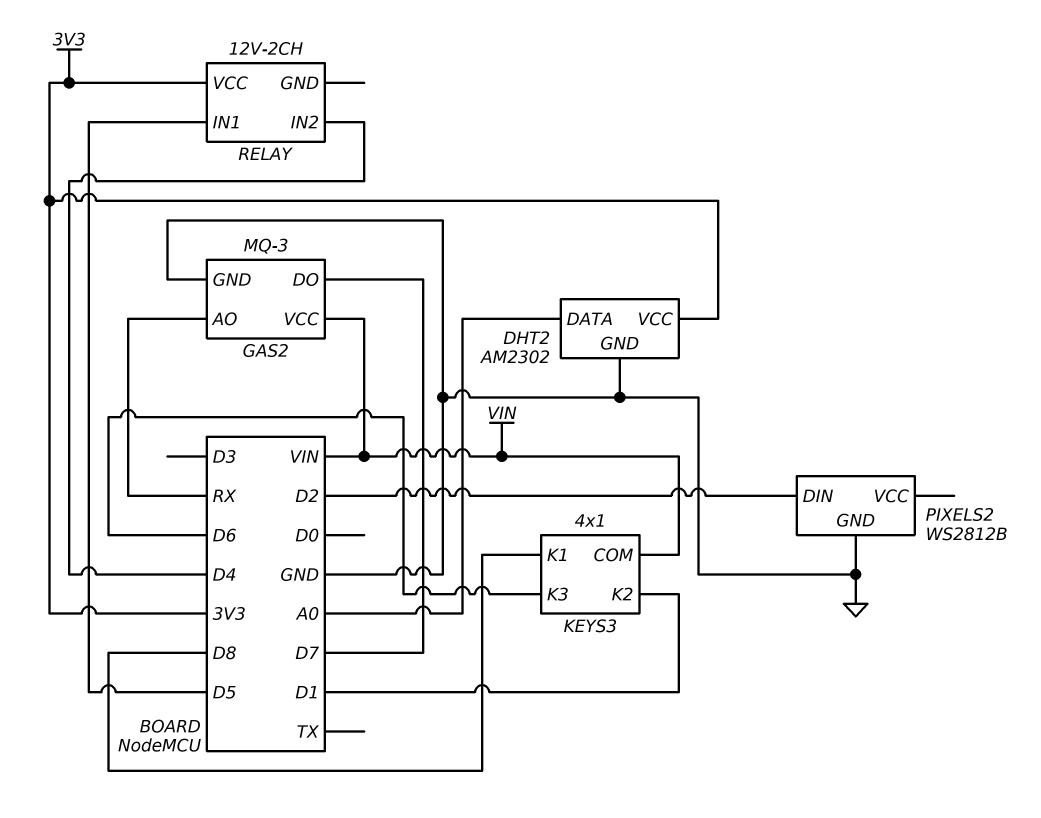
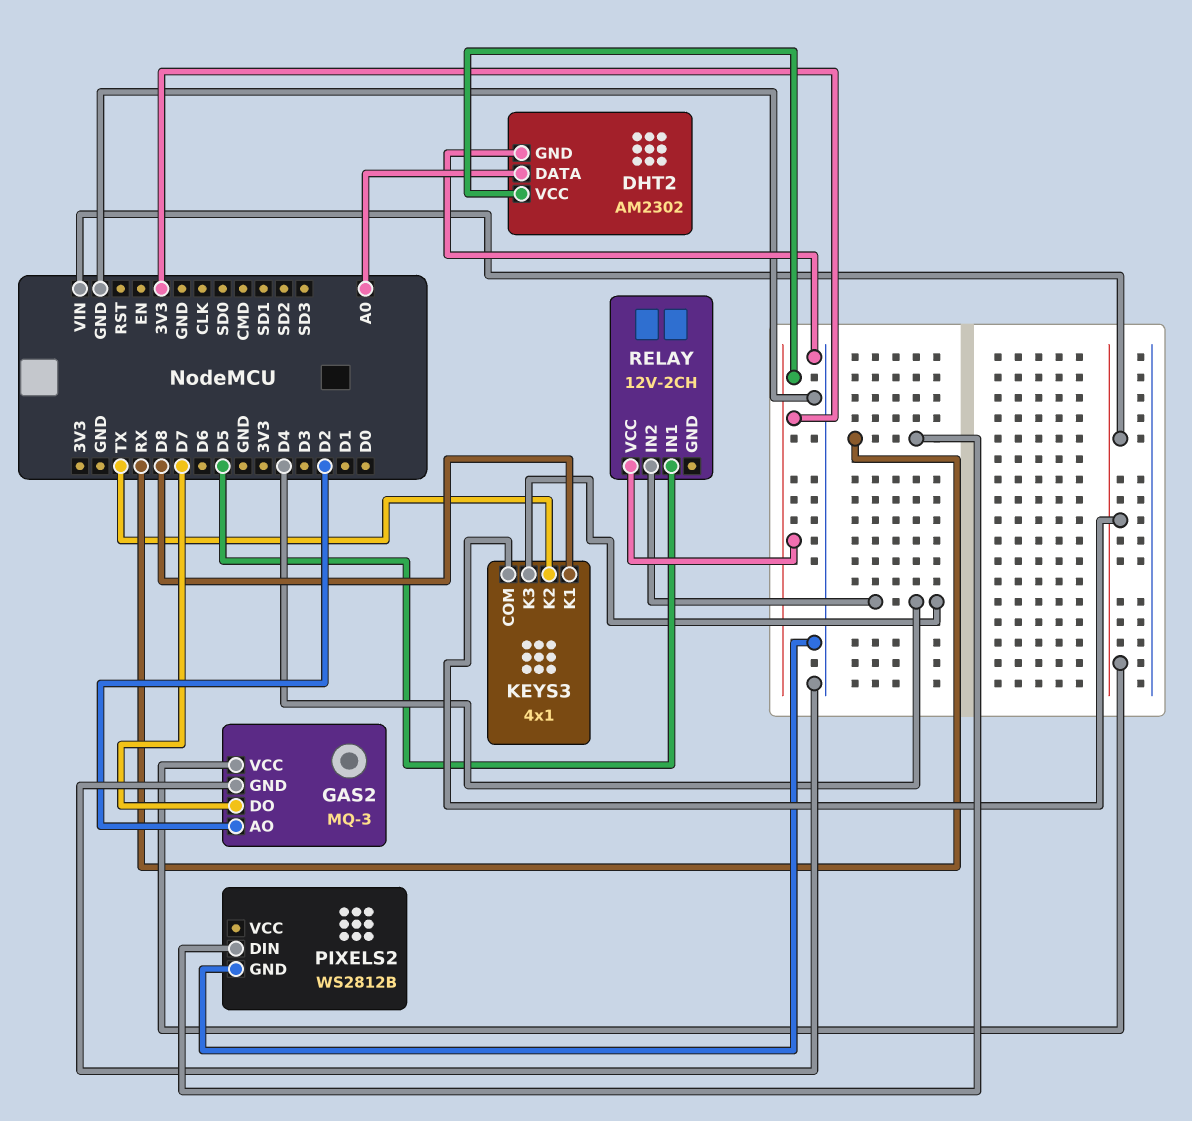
GAS2 pin AO: RX -> D2
KEYS3 pin K2: D1 -> TX
KEYS3 pin K3: D6 -> D4
PIXELS2 pin DIN: D2 -> RX

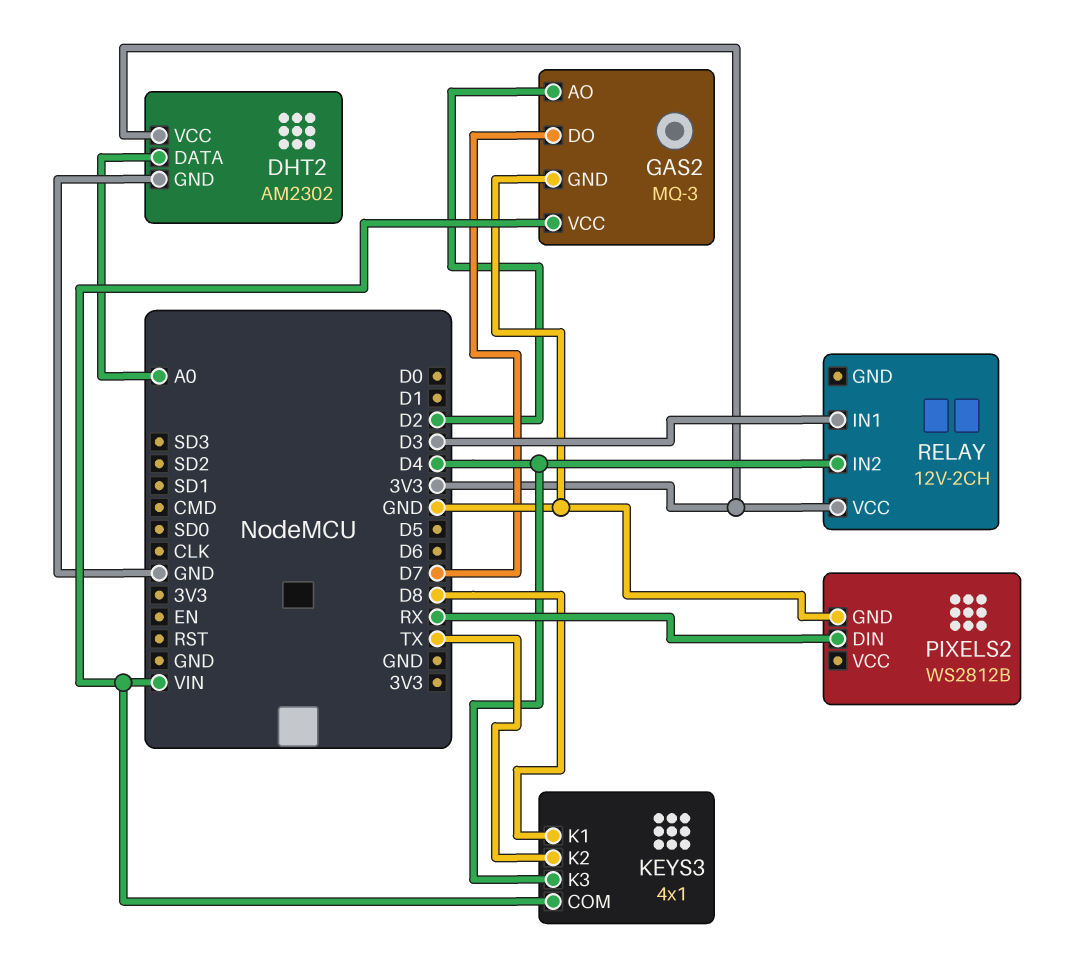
RELAY pin IN1: D5 -> D3

